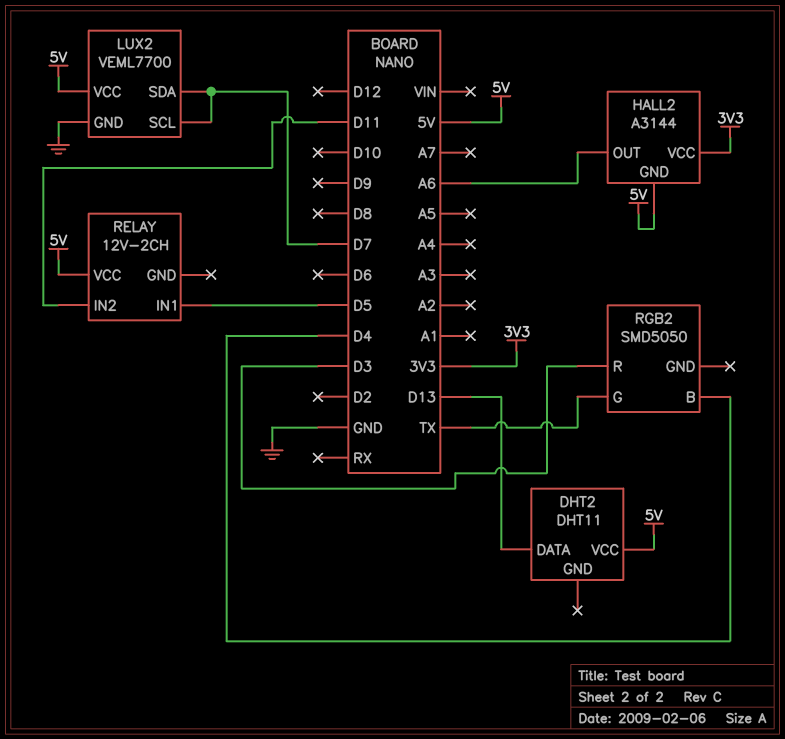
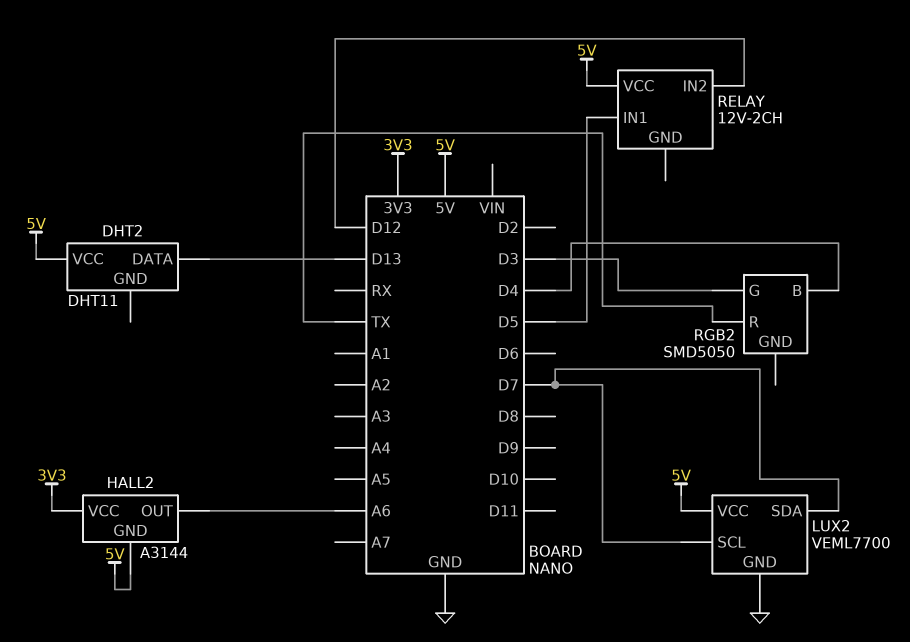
RELAY pin IN2: D11 -> D12
RGB2 pin G: TX -> D3
RGB2 pin R: D3 -> TX

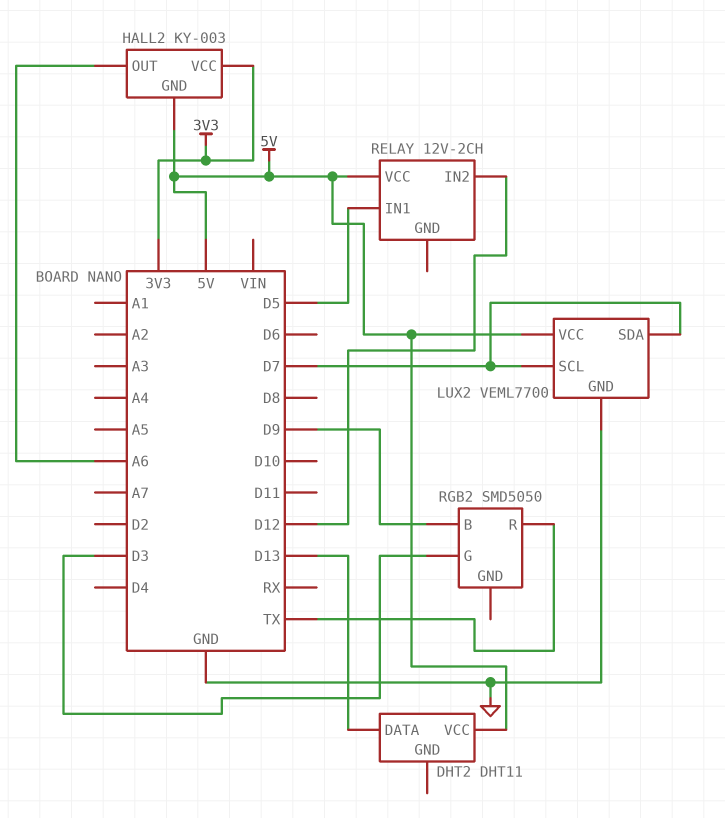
HALL2: A3144 -> KY-003
RGB2 pin B: D4 -> D9

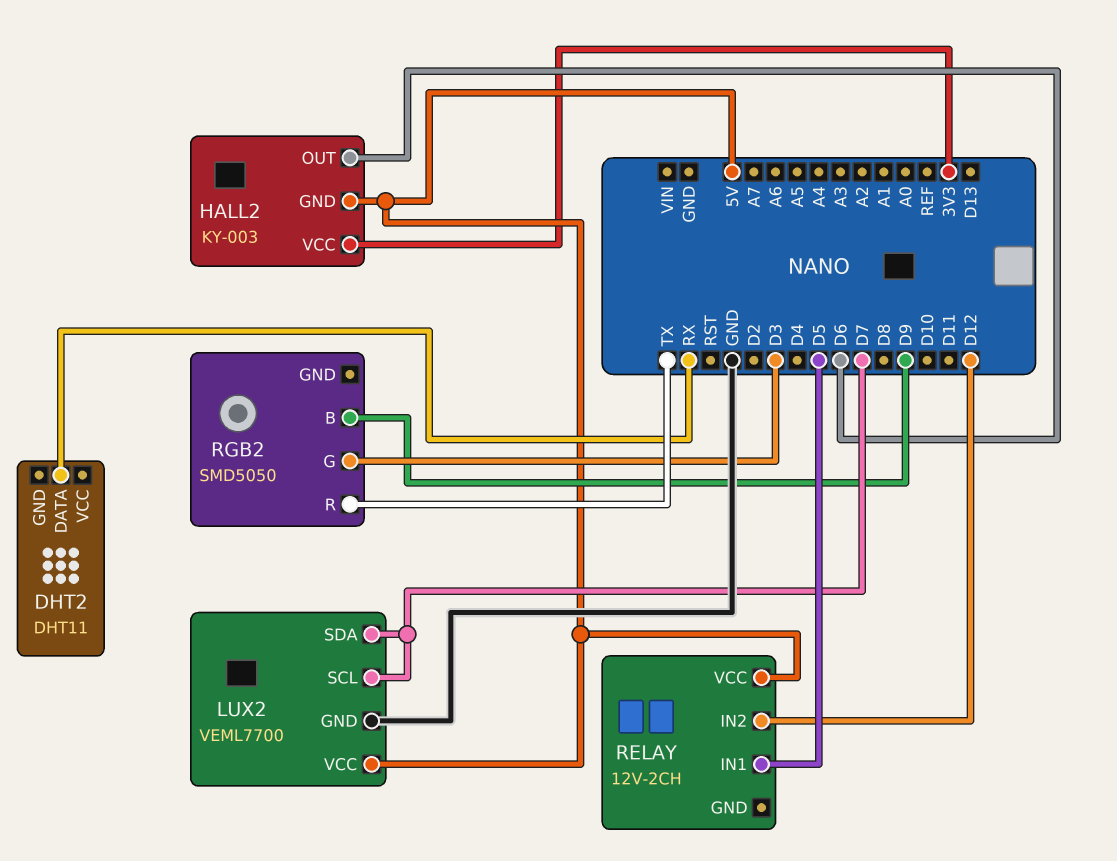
DHT2 pin DATA: D13 -> RX
DHT2 pin VCC: 5V -> none
HALL2 pin OUT: A6 -> D6

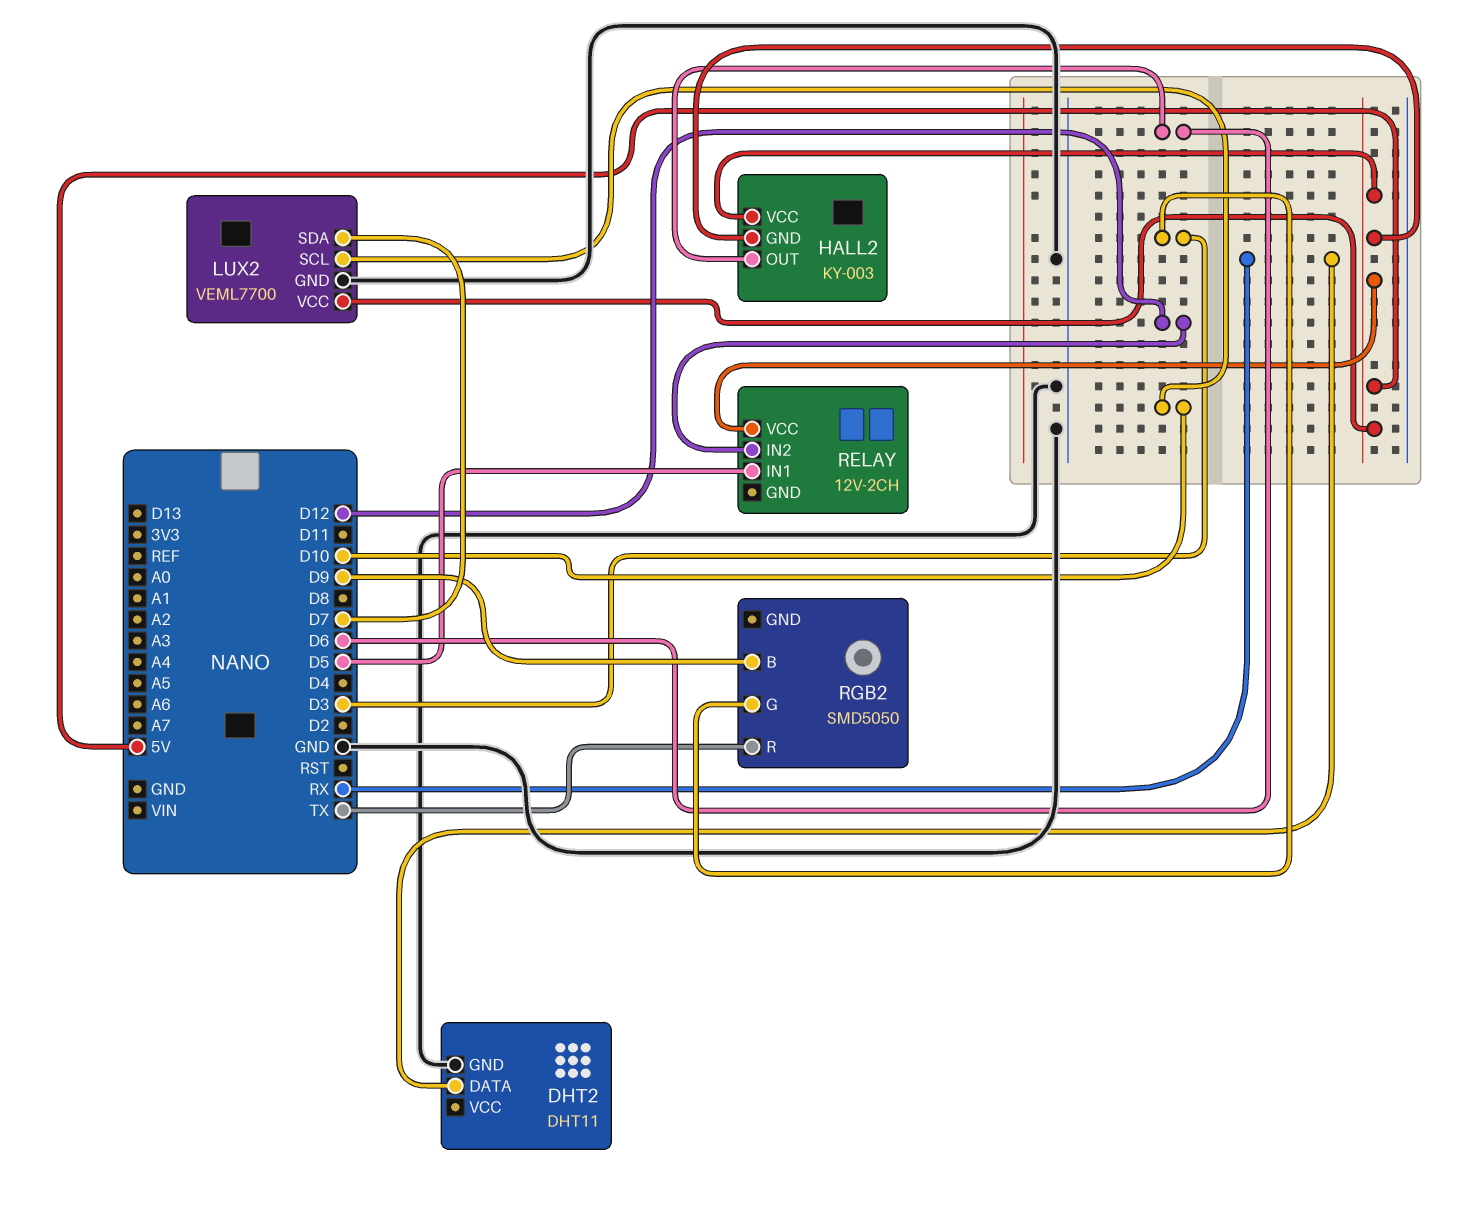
DHT2 pin GND: none -> GND
HALL2 pin VCC: 3V3 -> 5V
LUX2 pin SCL: D7 -> D10

